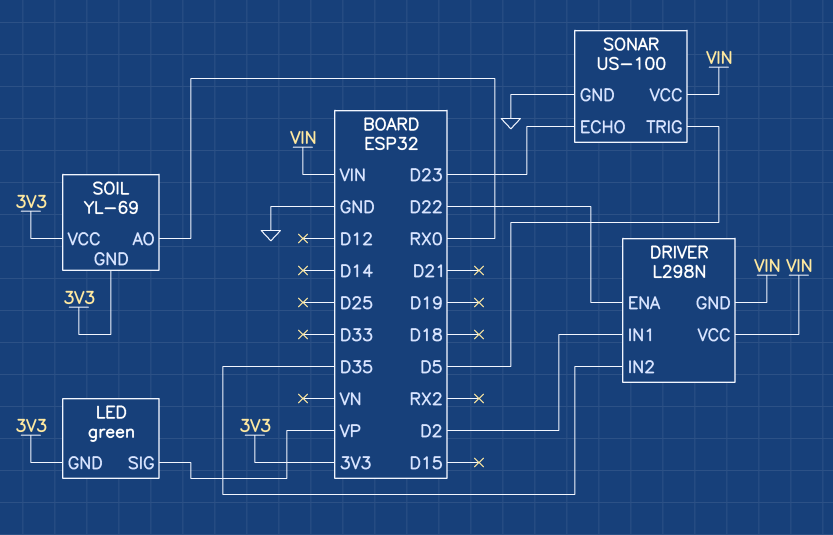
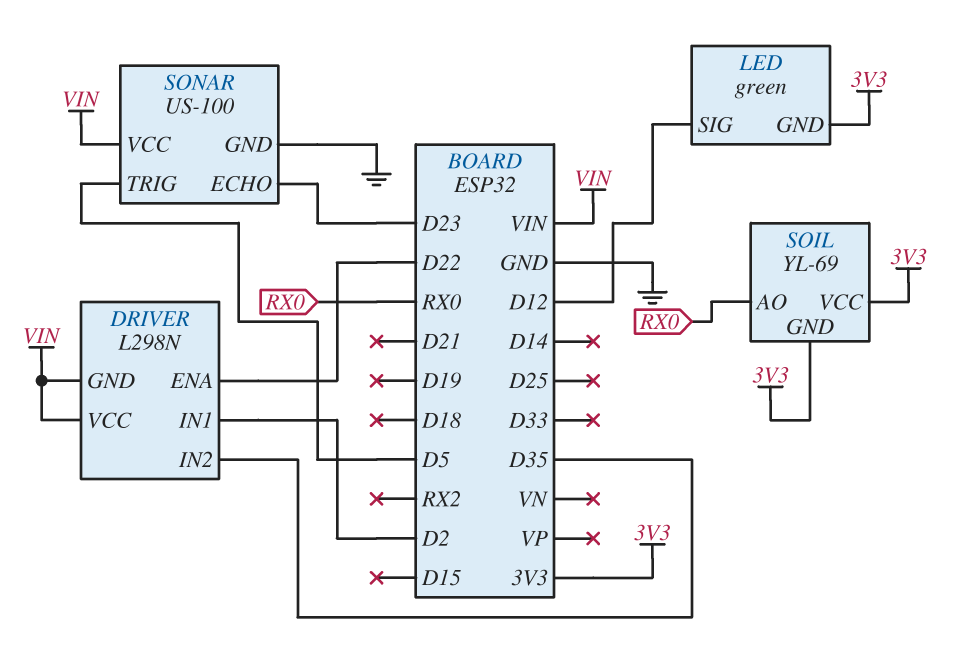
LED pin SIG: VP -> D12

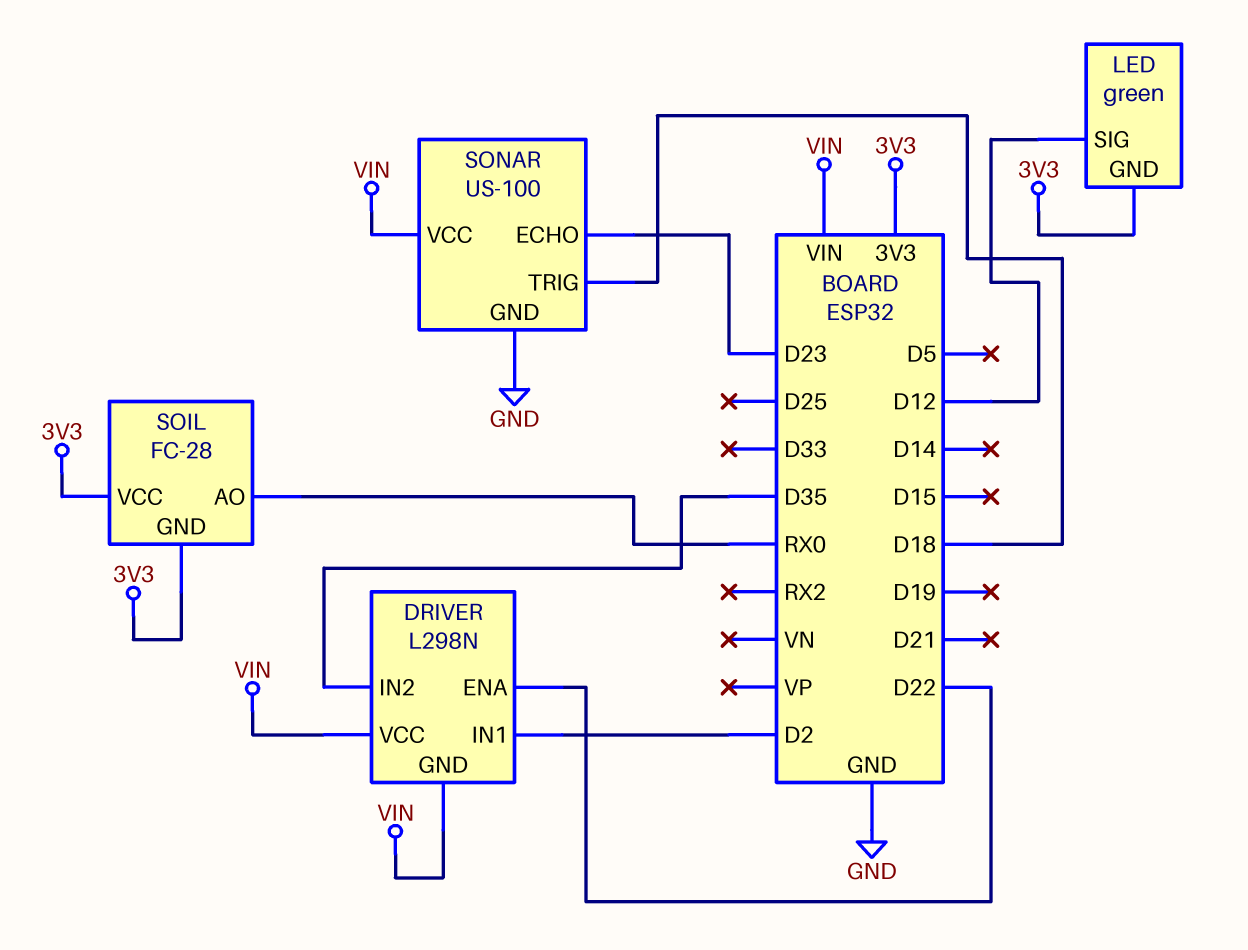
SOIL: YL-69 -> FC-28
SONAR pin TRIG: D5 -> D18

